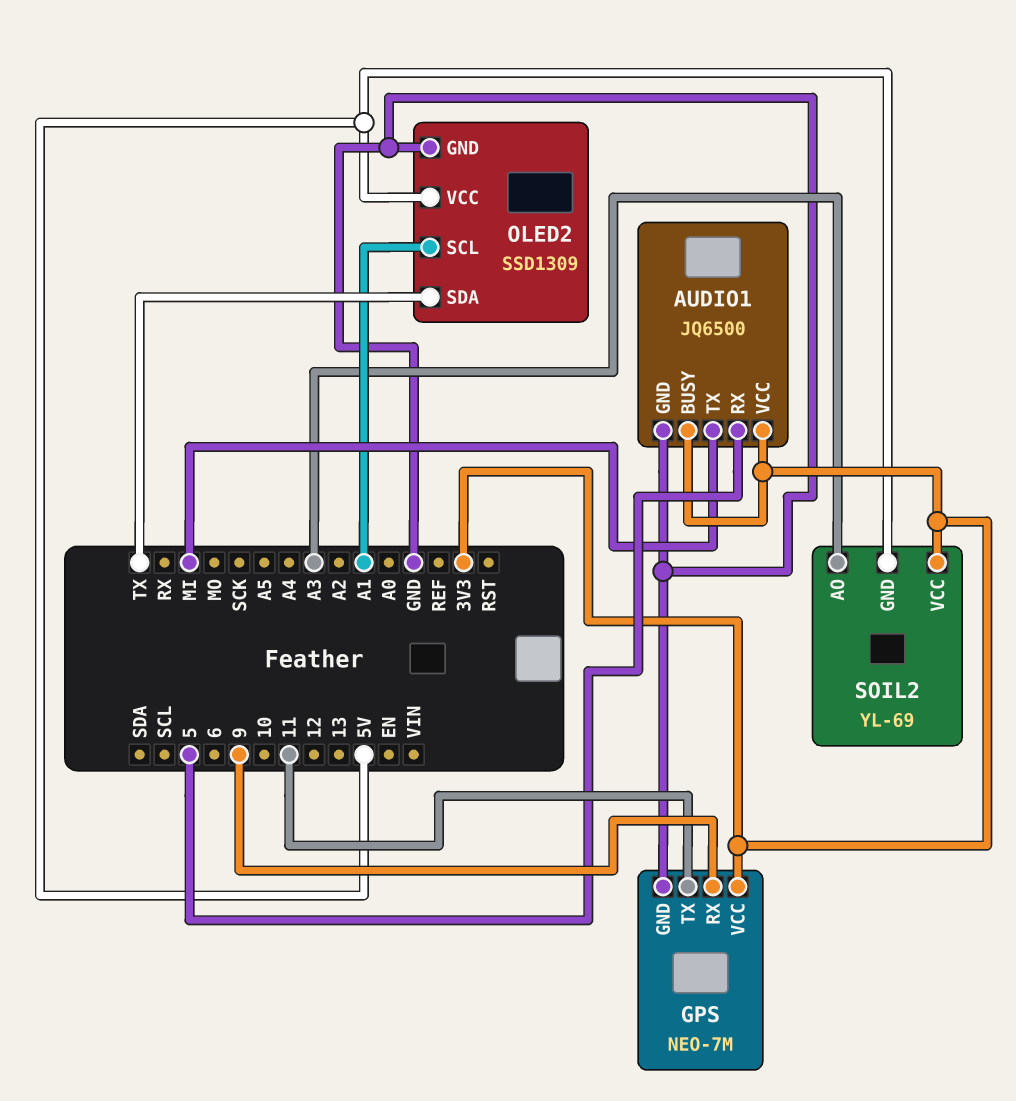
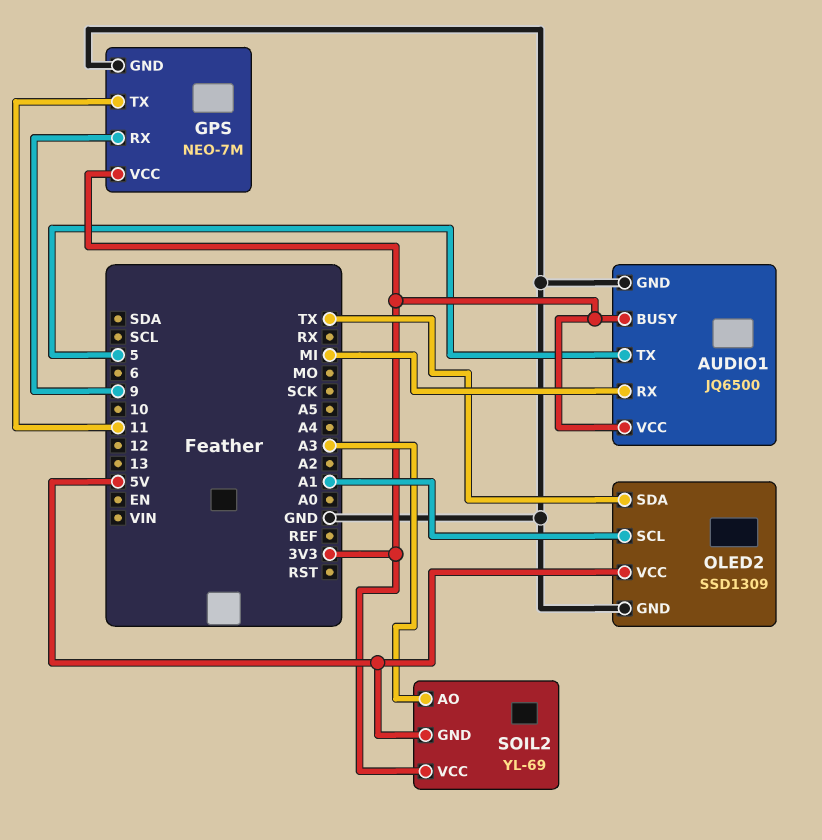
AUDIO1 pin RX: 5 -> MI
AUDIO1 pin TX: MI -> 5

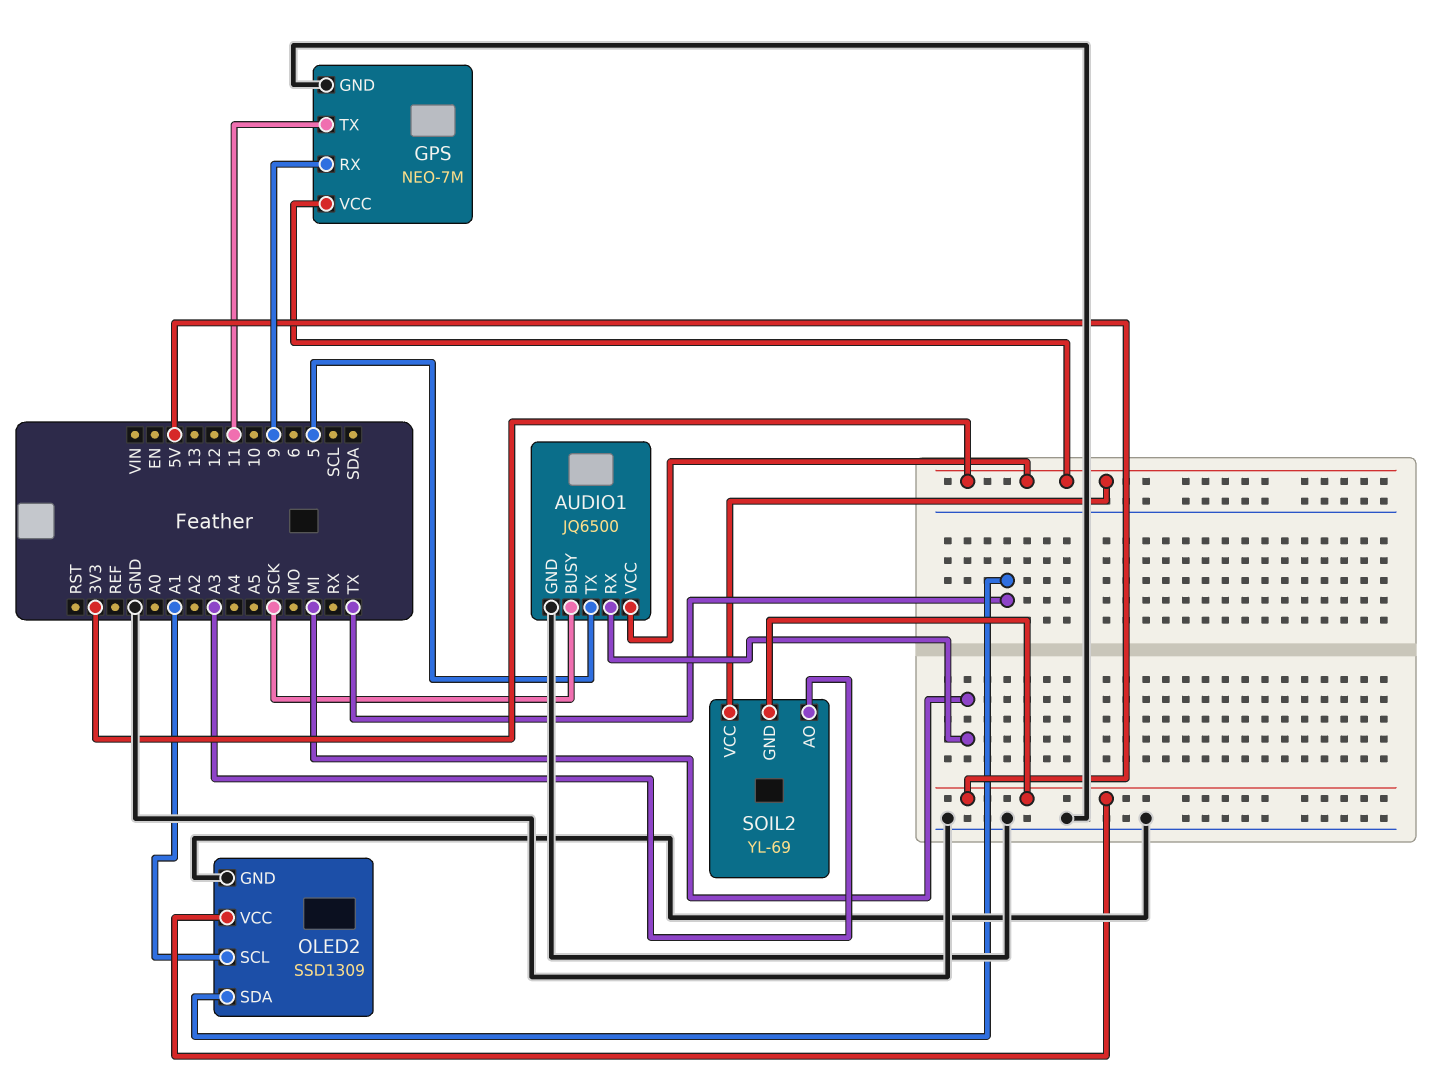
AUDIO1 pin BUSY: 3V3 -> SCK

